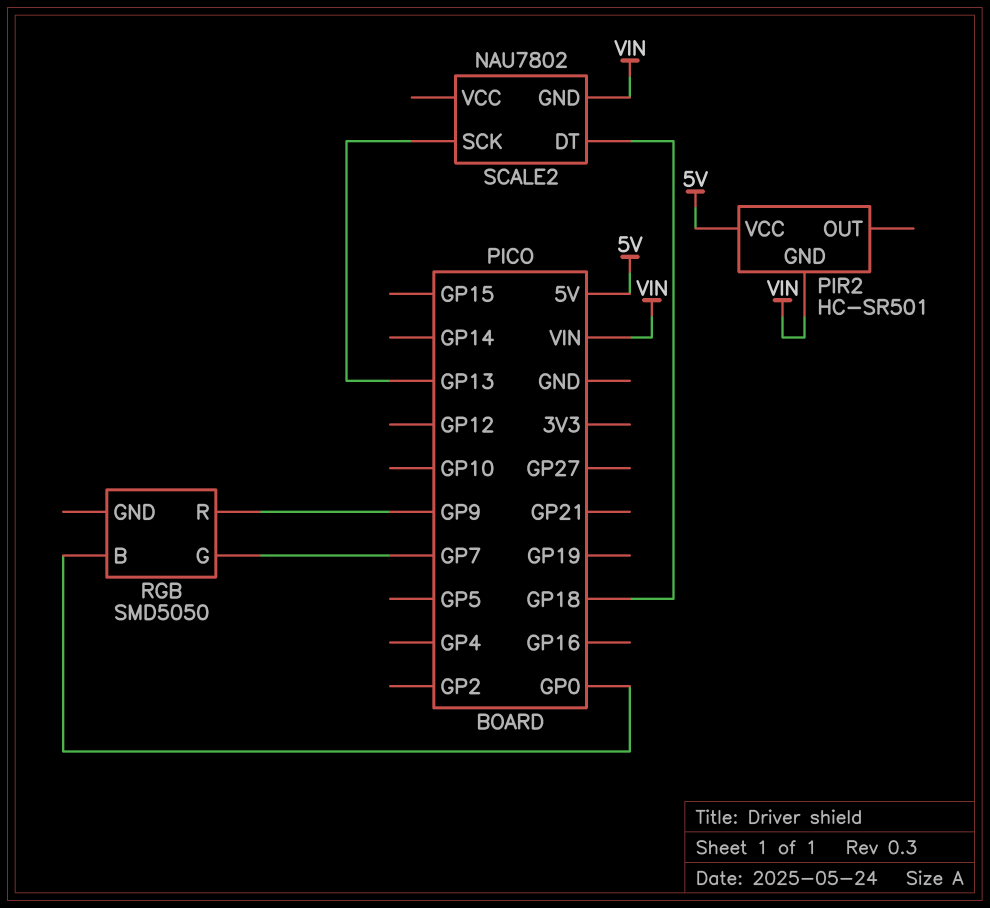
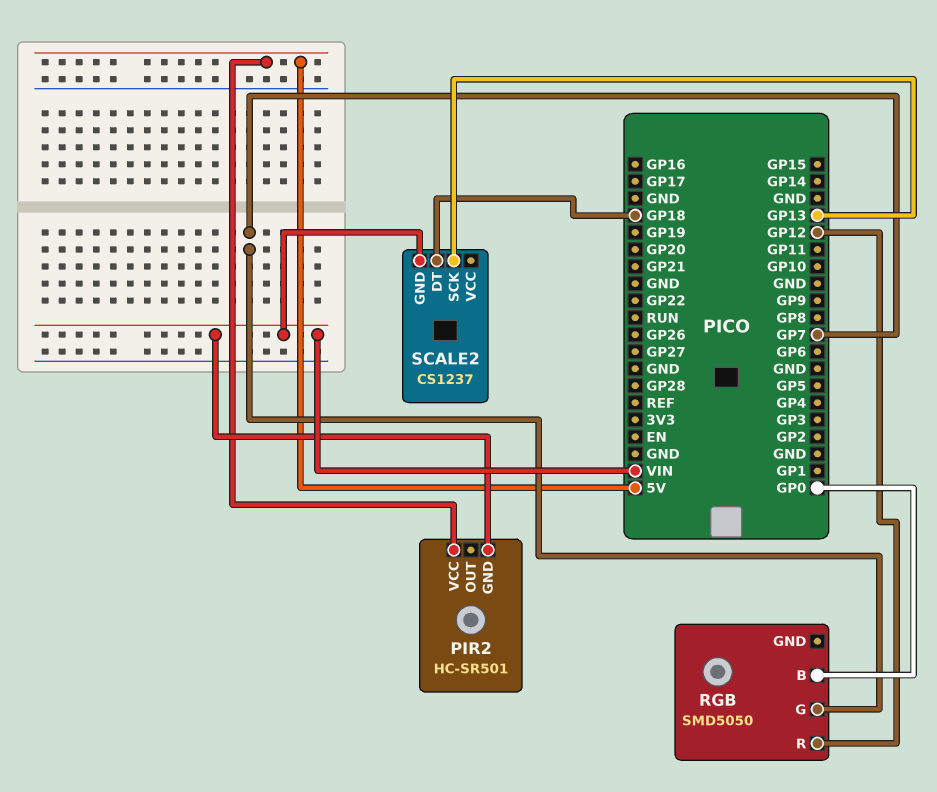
RGB pin R: GP9 -> GP12
SCALE2: NAU7802 -> CS1237

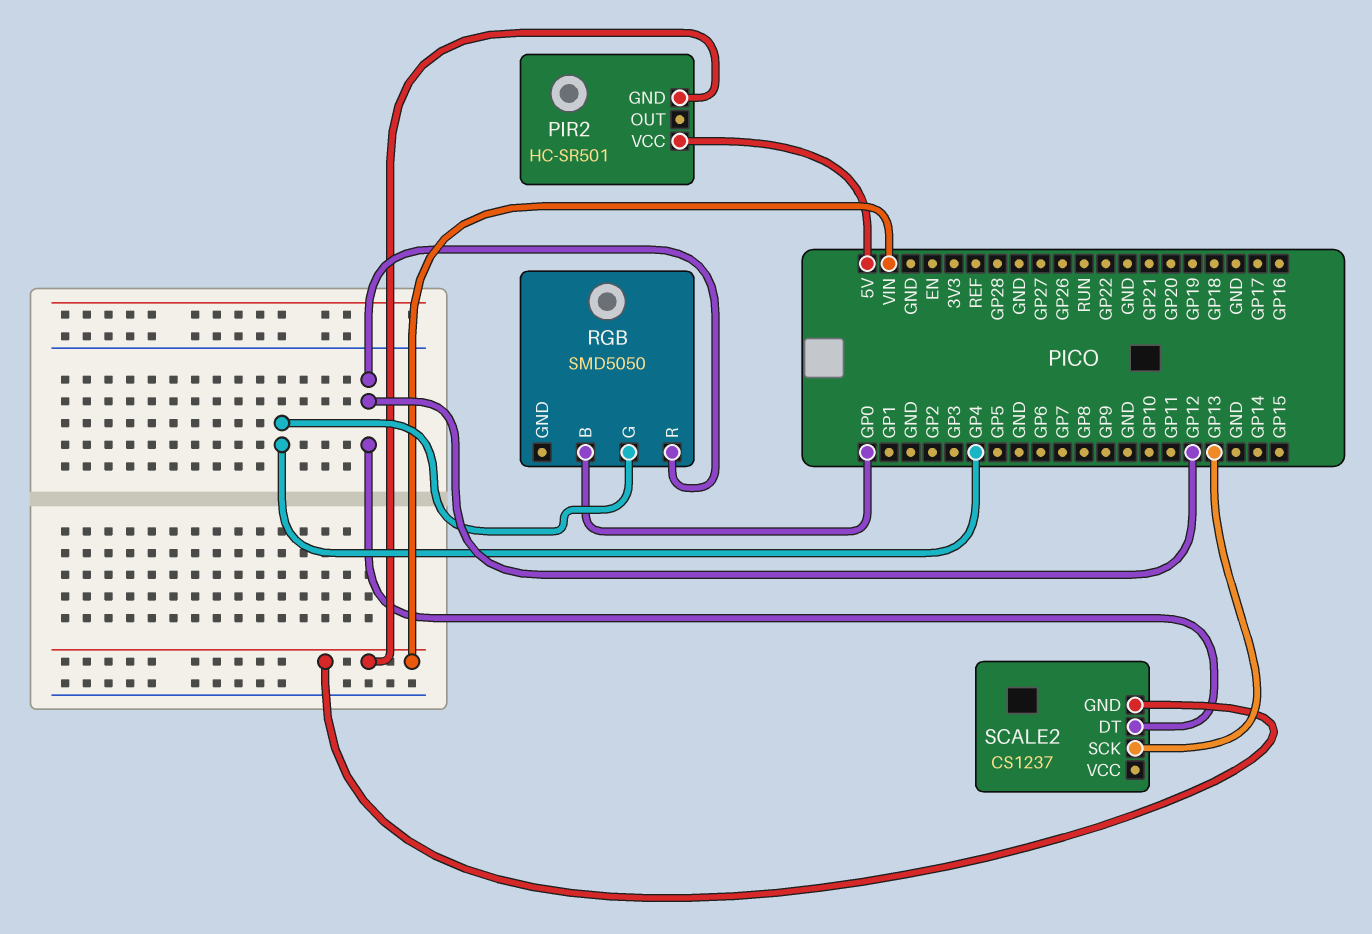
RGB pin G: GP7 -> GP4
SCALE2 pin DT: GP18 -> GP12

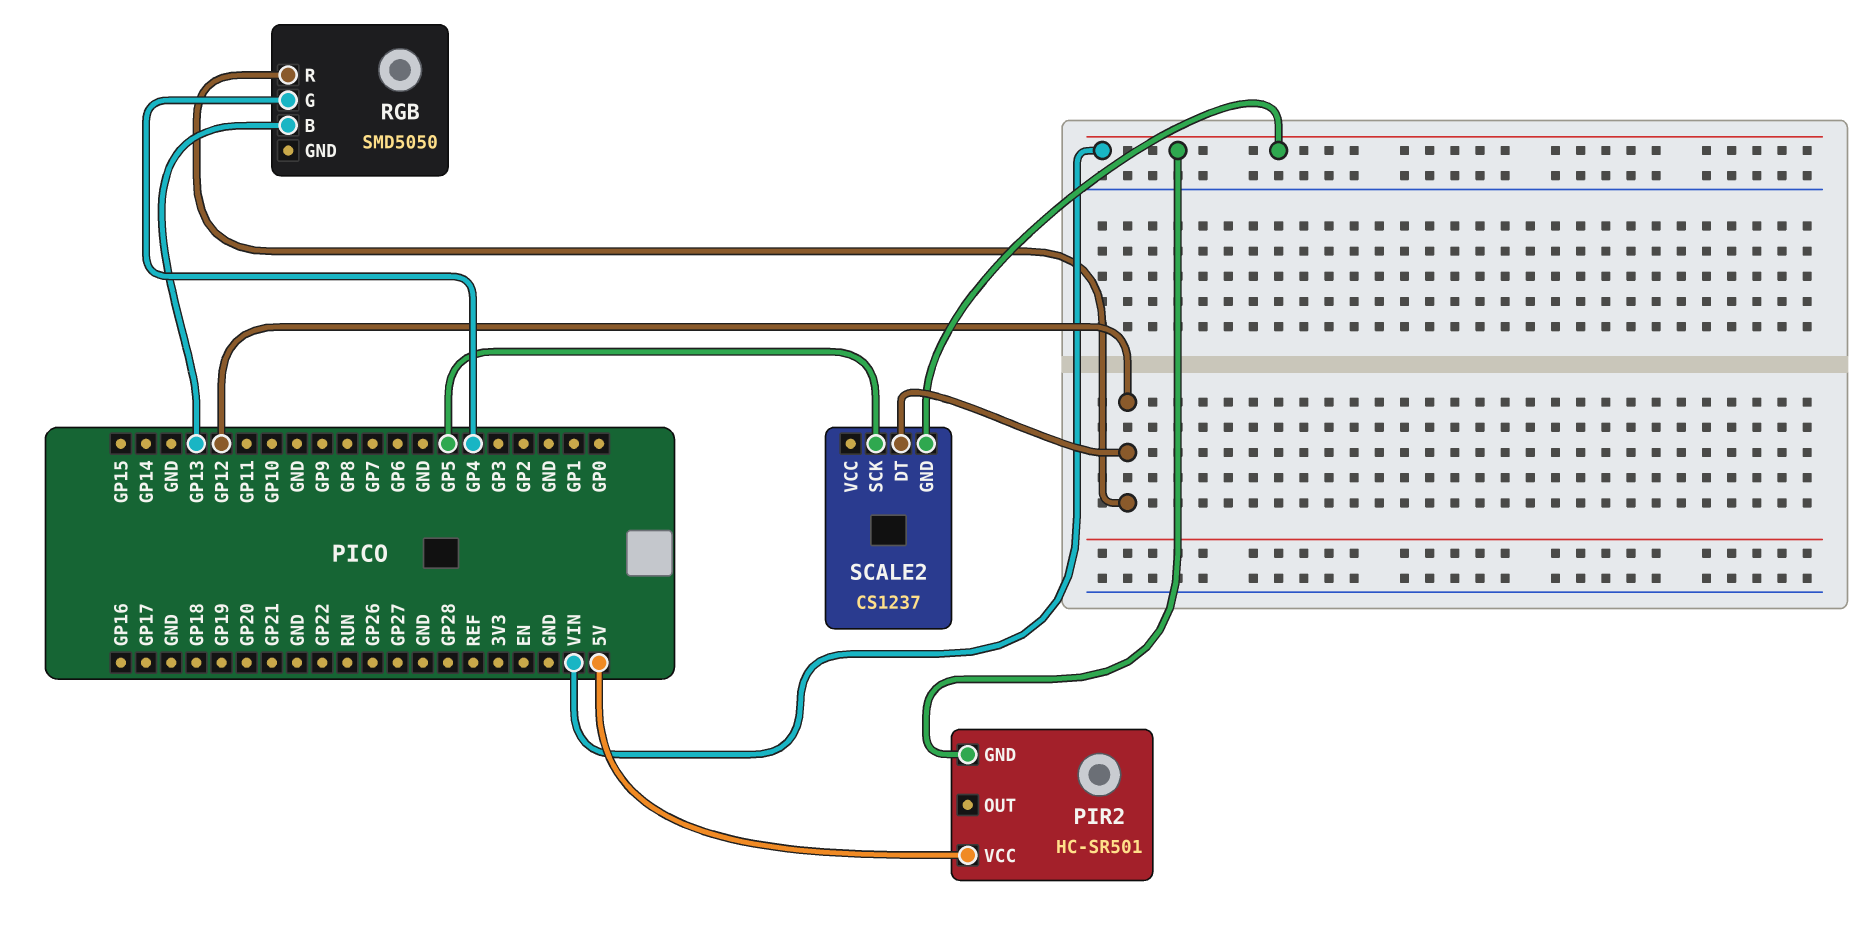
RGB pin B: GP0 -> GP13
SCALE2 pin SCK: GP13 -> GP5

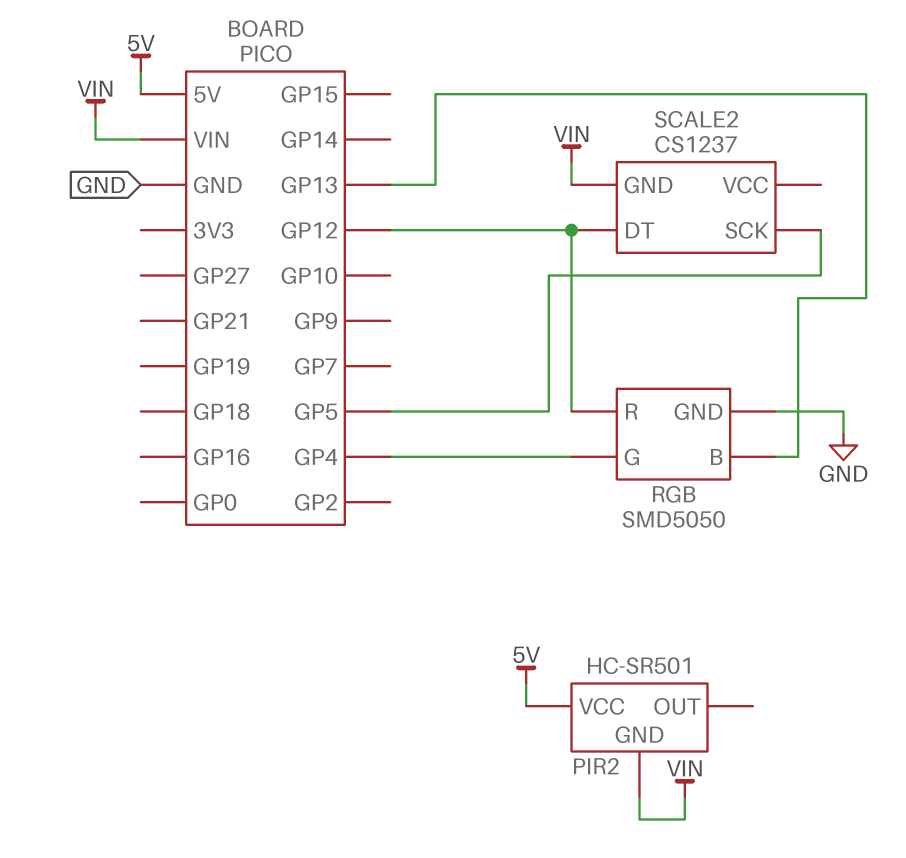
RGB pin GND: none -> GND

